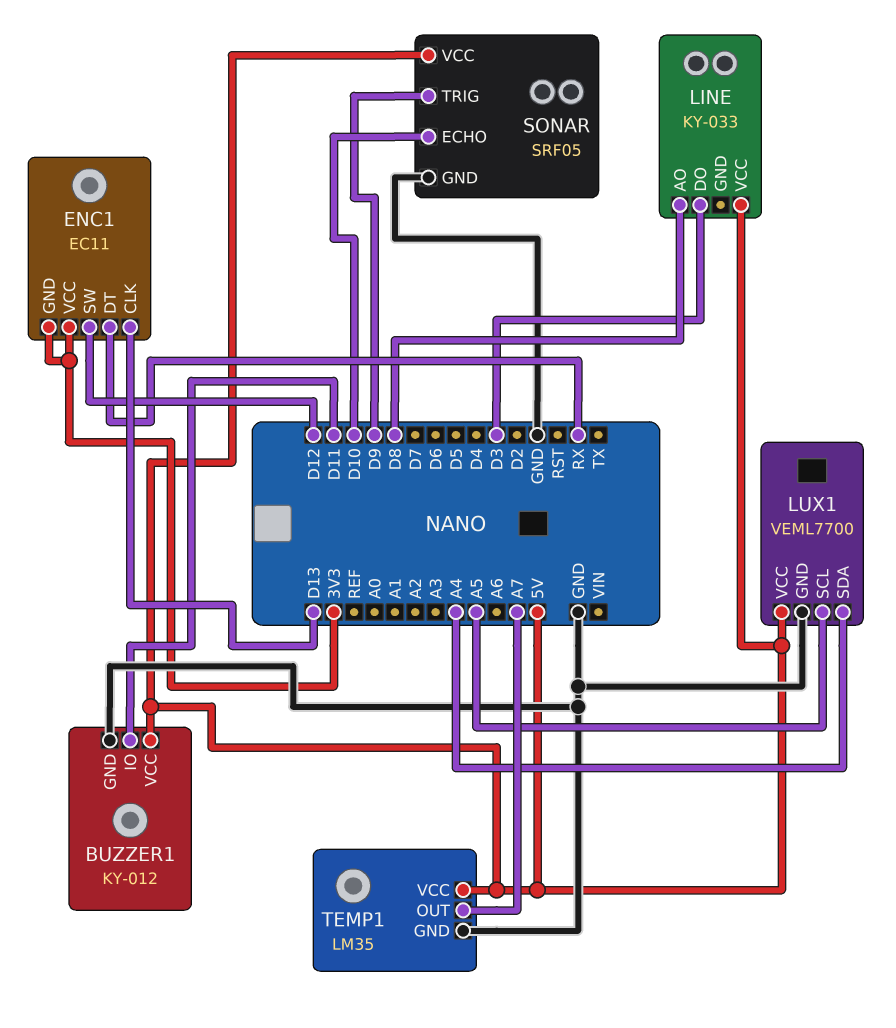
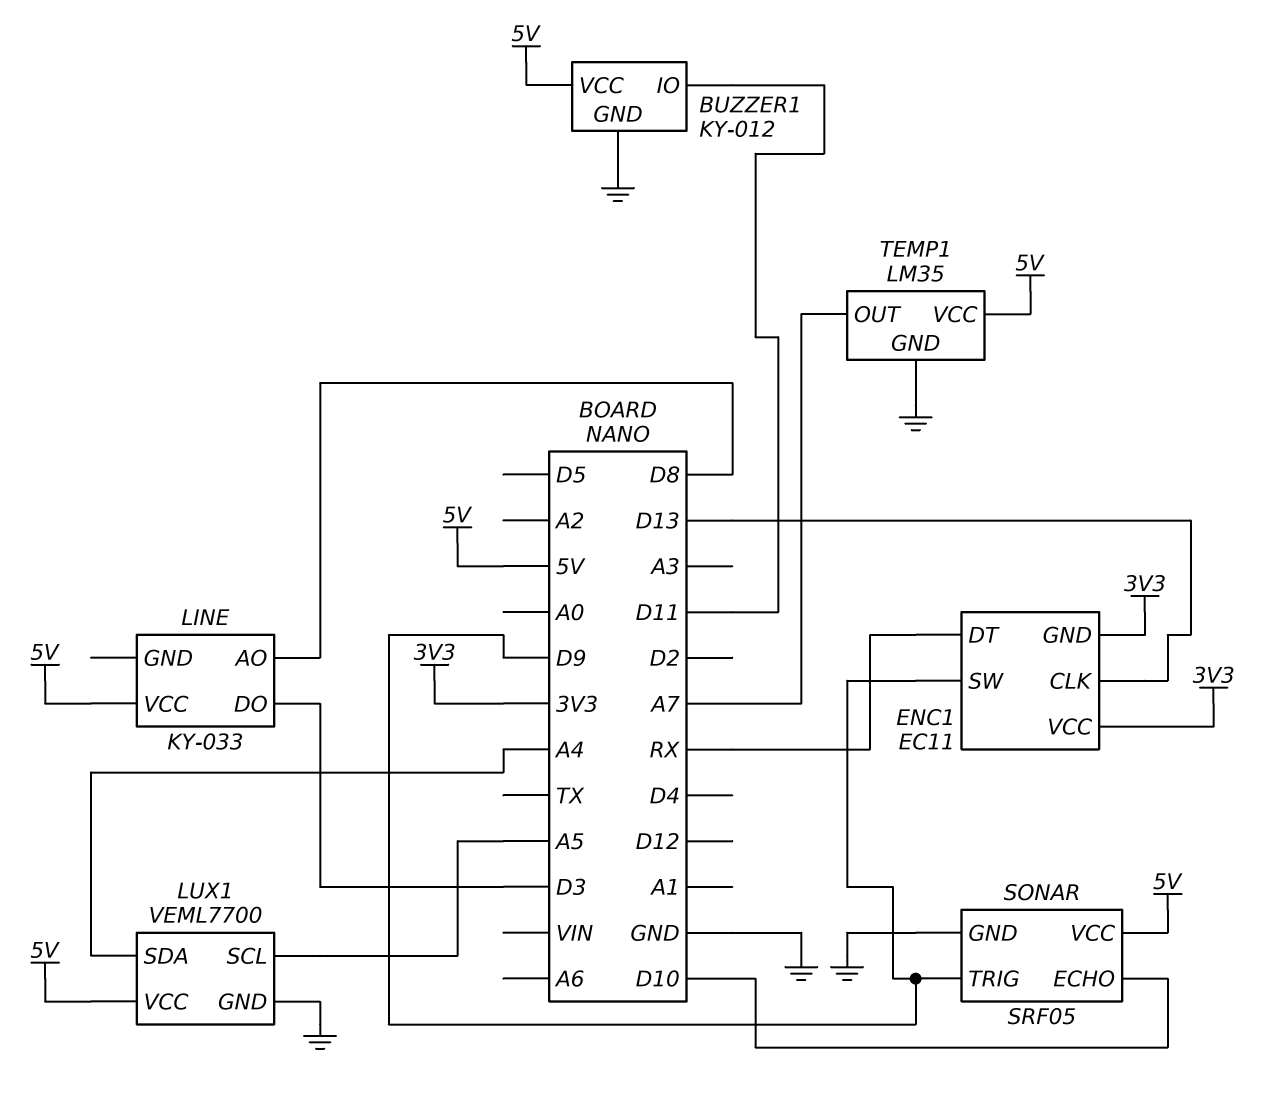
ENC1 pin SW: D12 -> D9

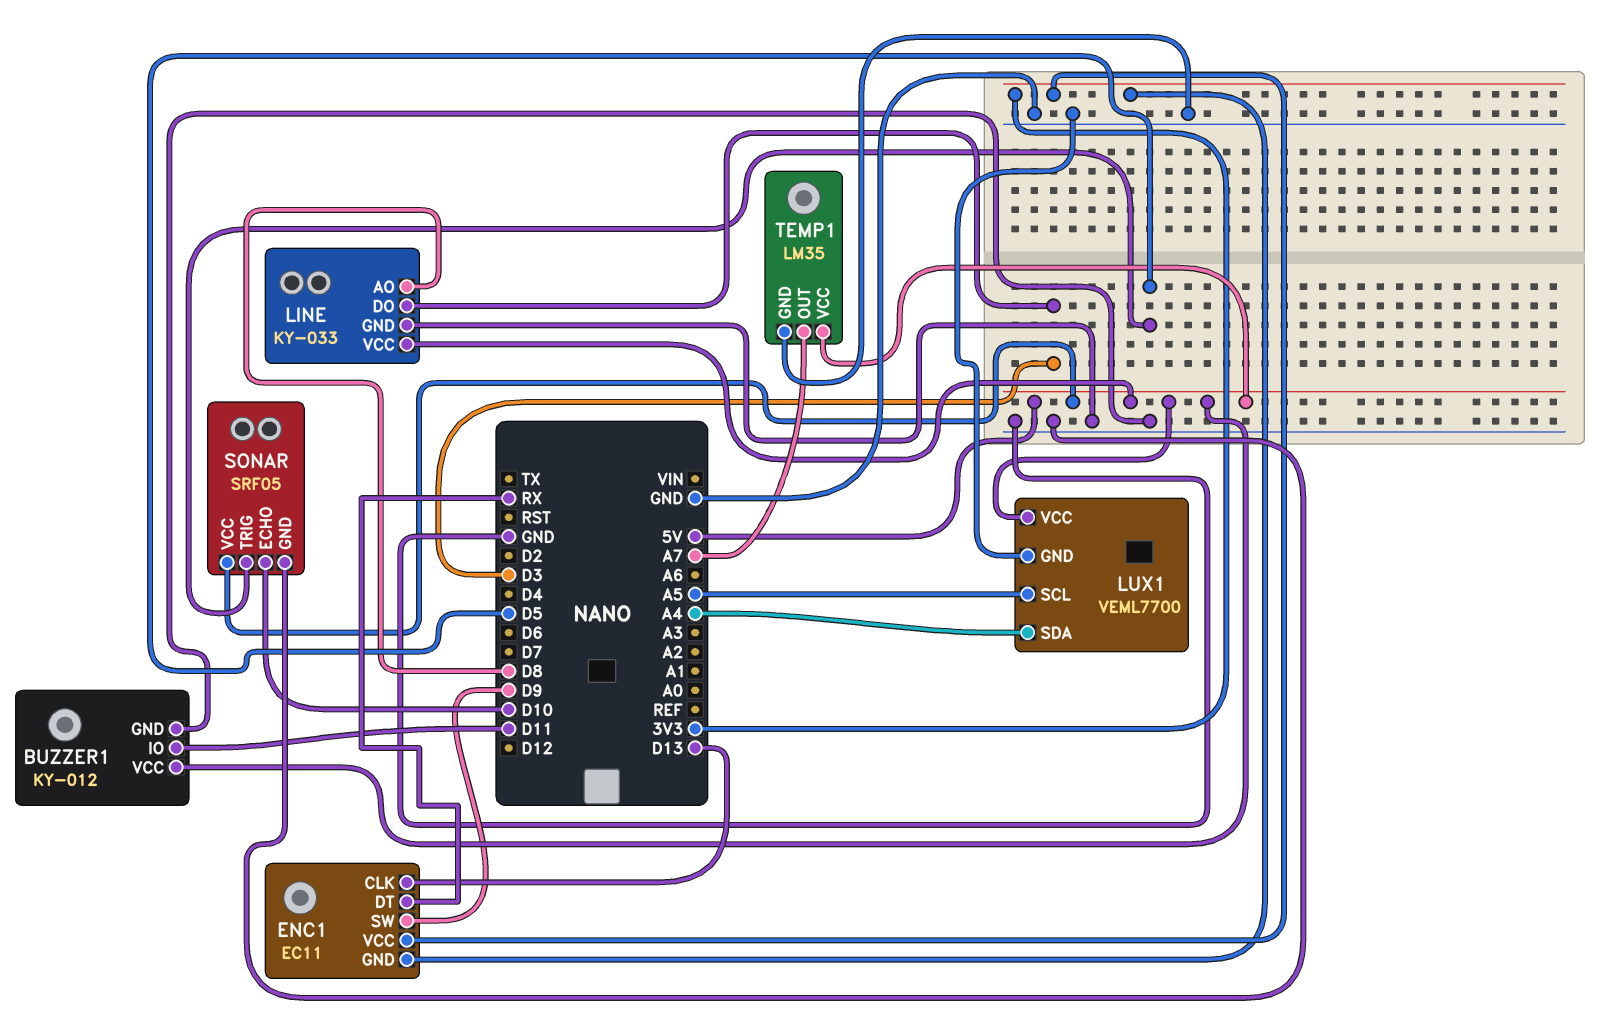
LINE pin GND: none -> GND
SONAR pin TRIG: D9 -> D5

